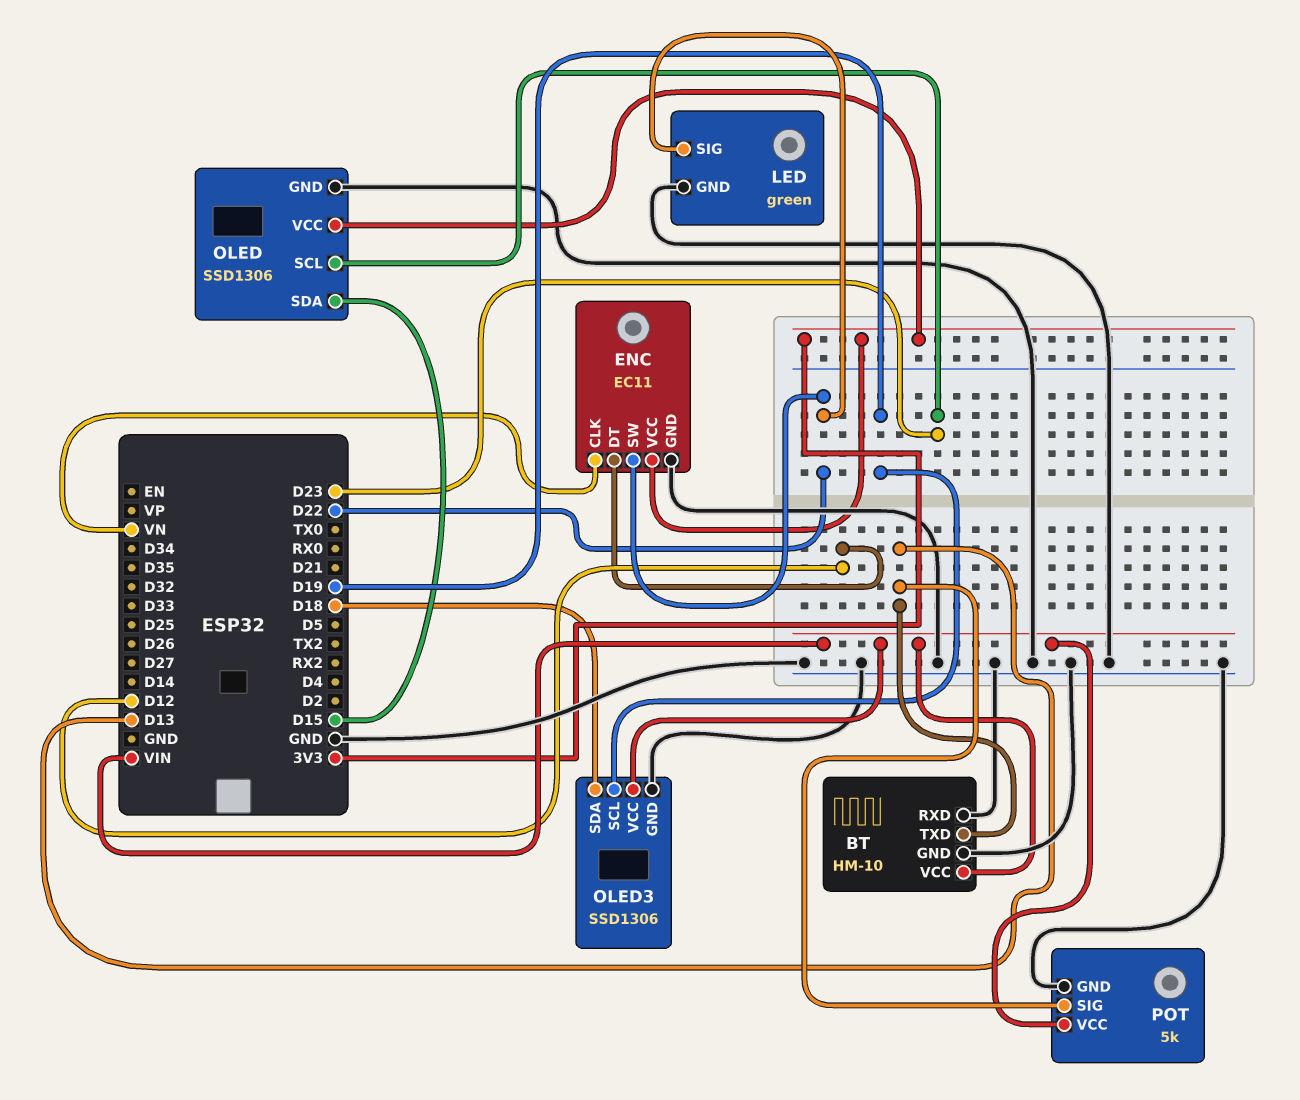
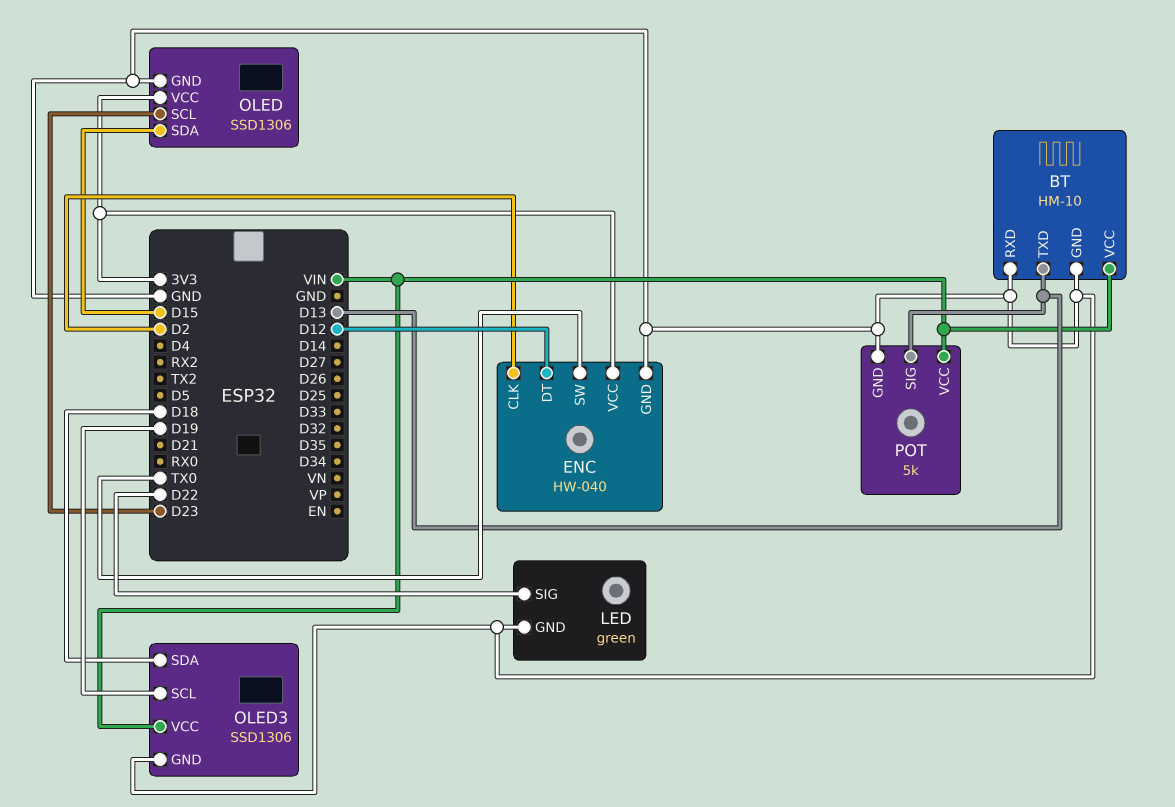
ENC: EC11 -> HW-040
ENC pin CLK: VN -> D2
ENC pin SW: D22 -> TX0

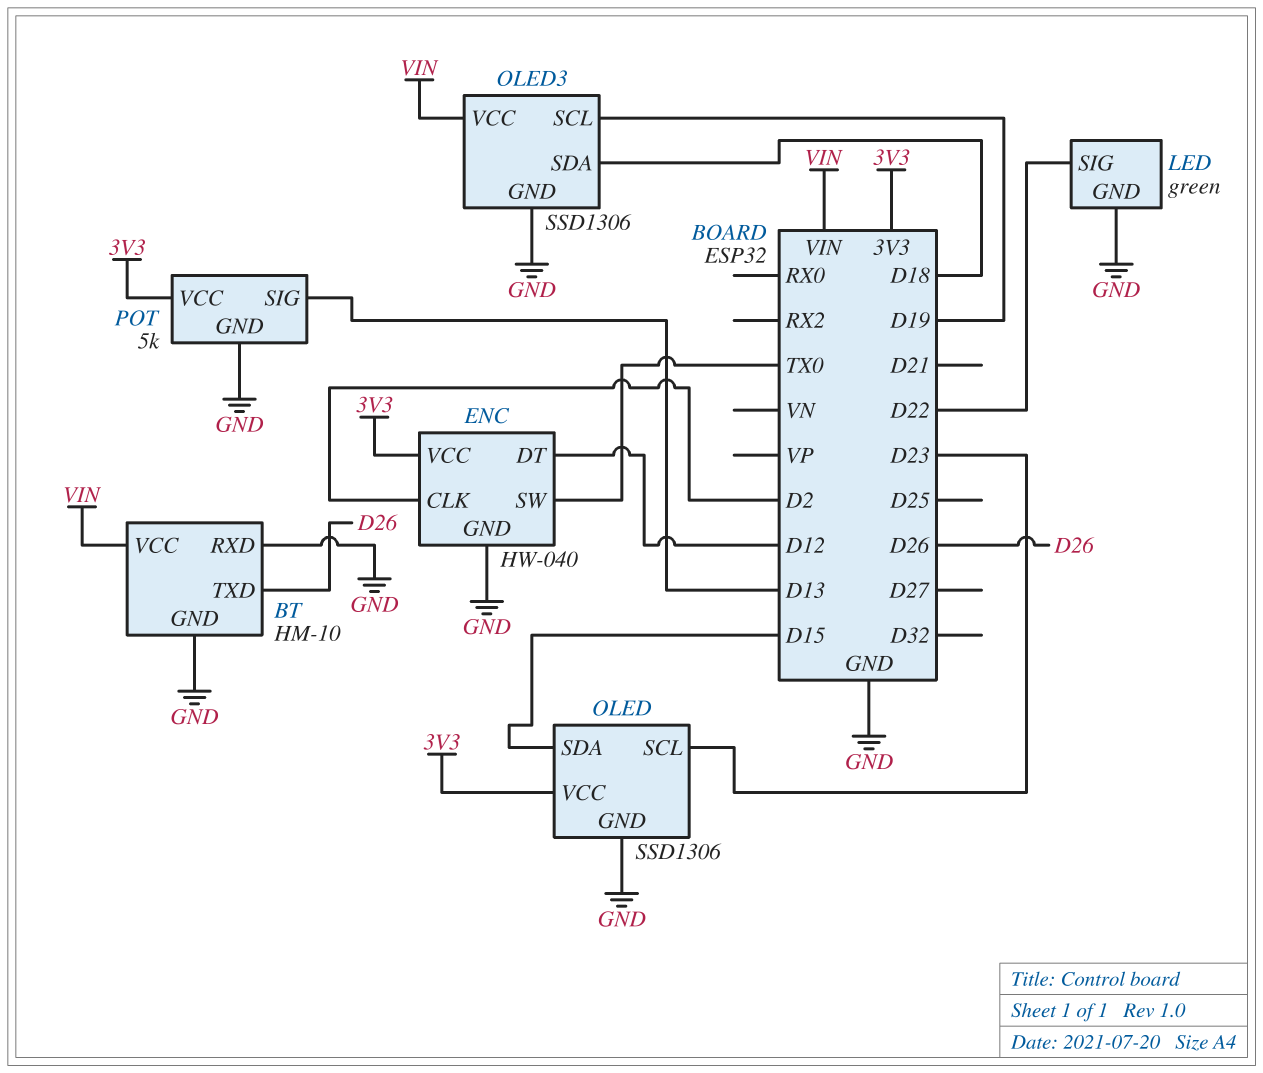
BT pin TXD: D13 -> D26
POT pin VCC: VIN -> 3V3

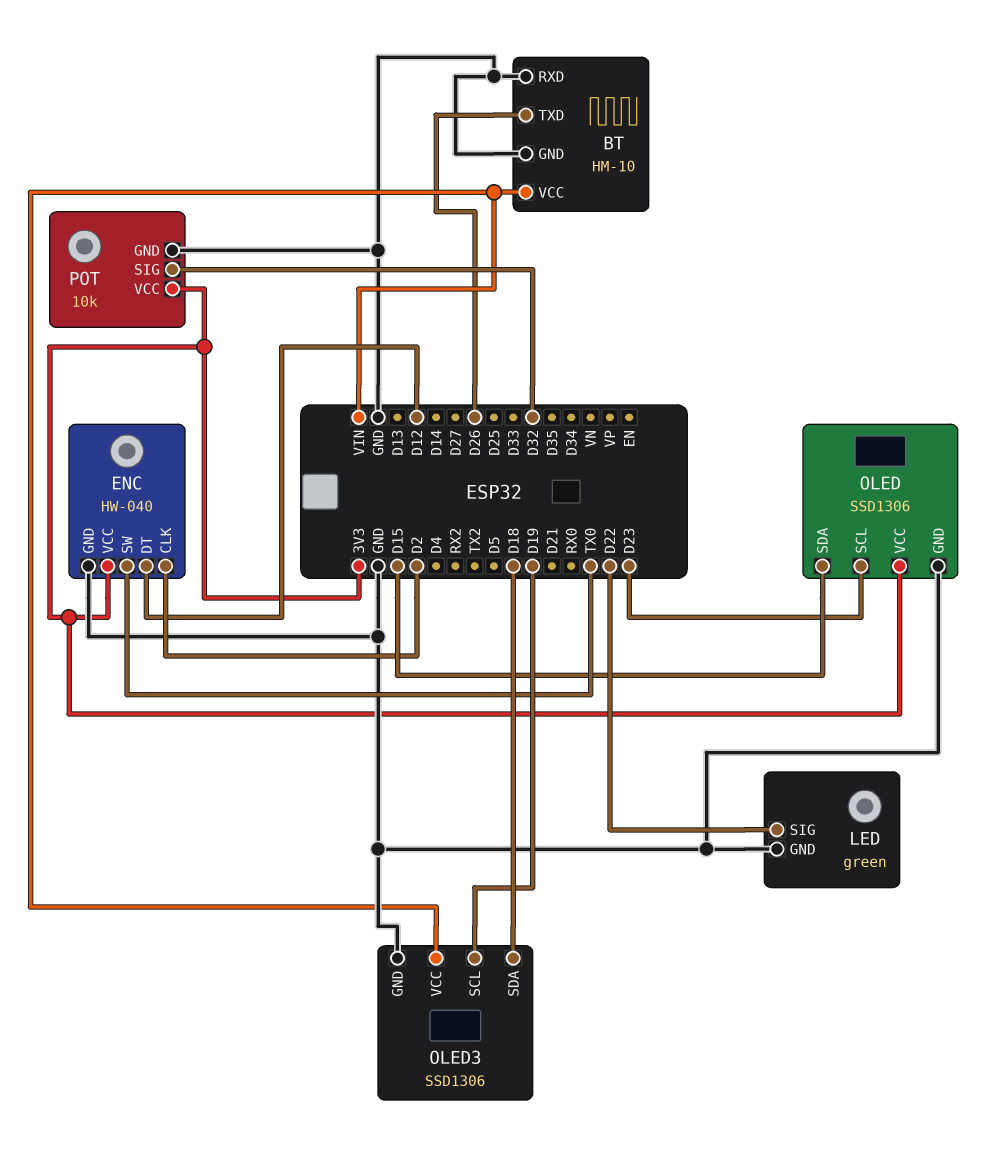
POT: 5k -> 10k
POT pin SIG: D13 -> D32

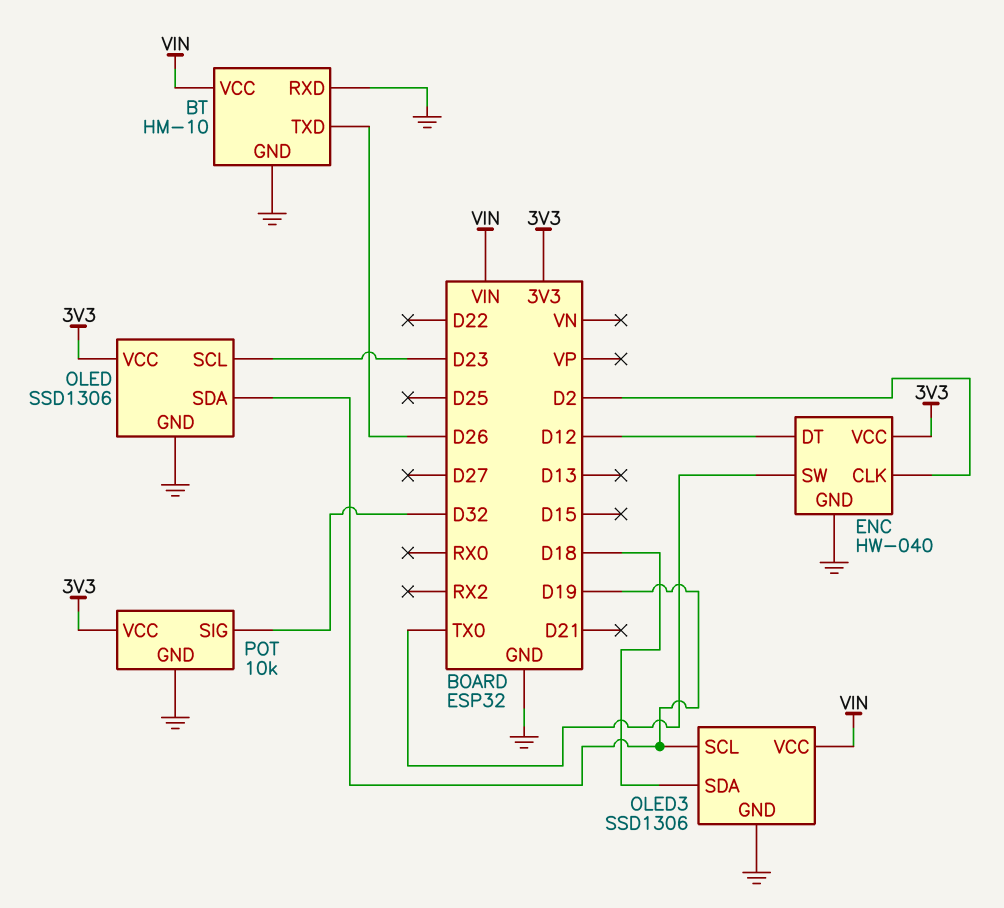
LED: green -> none
LED pin GND: GND -> none
LED pin SIG: D22 -> none
OLED pin SDA: D15 -> D19

